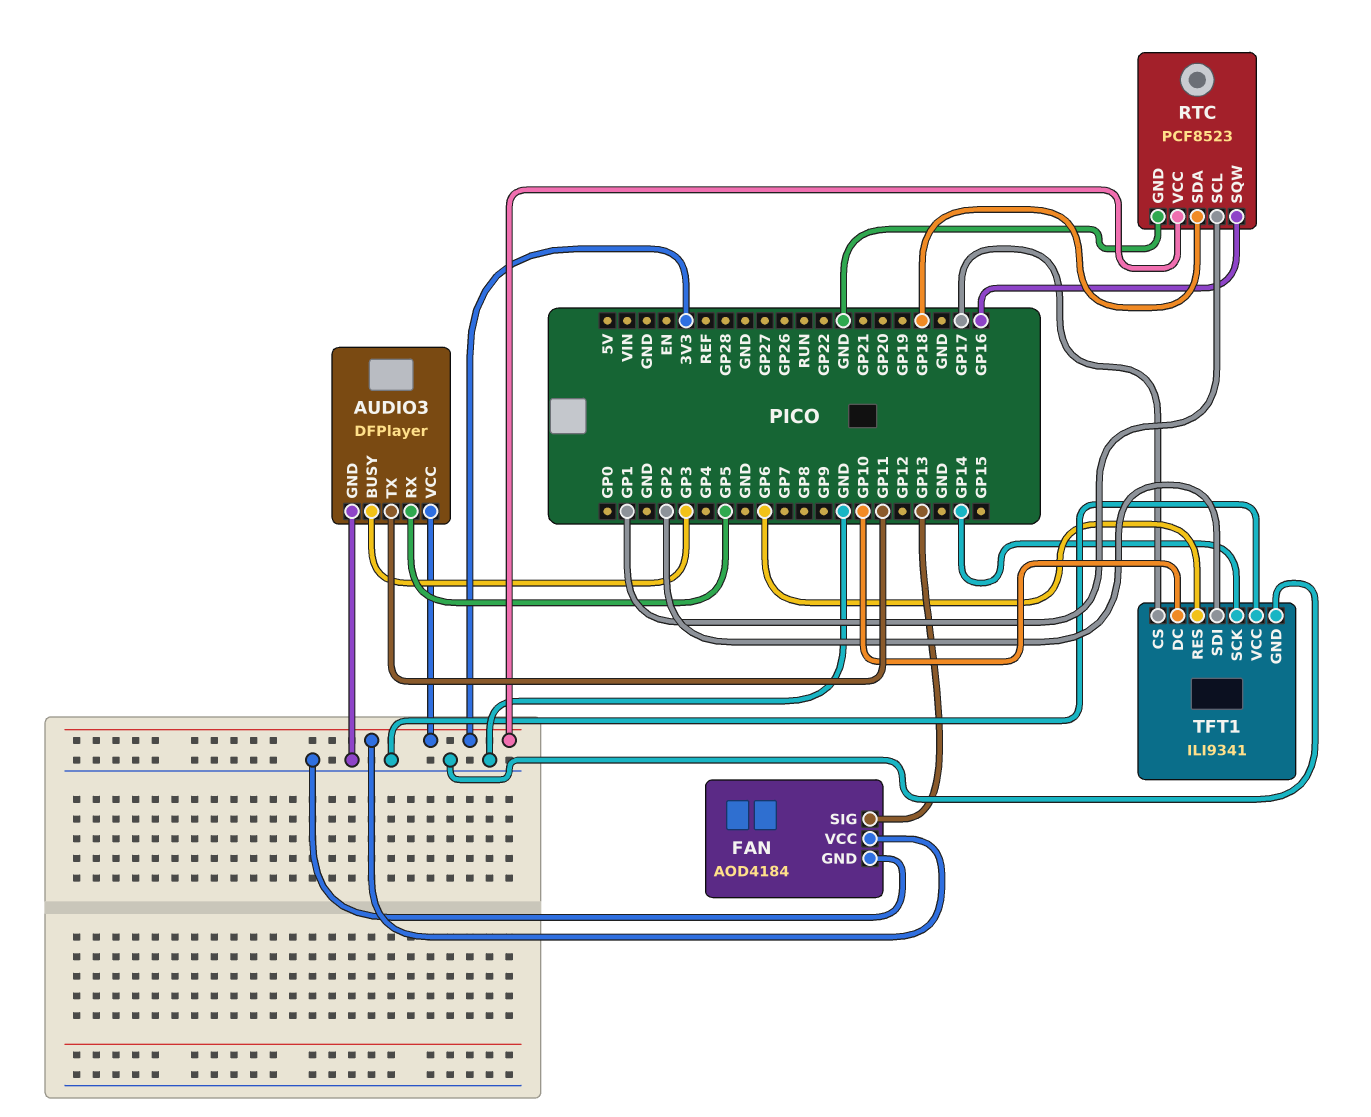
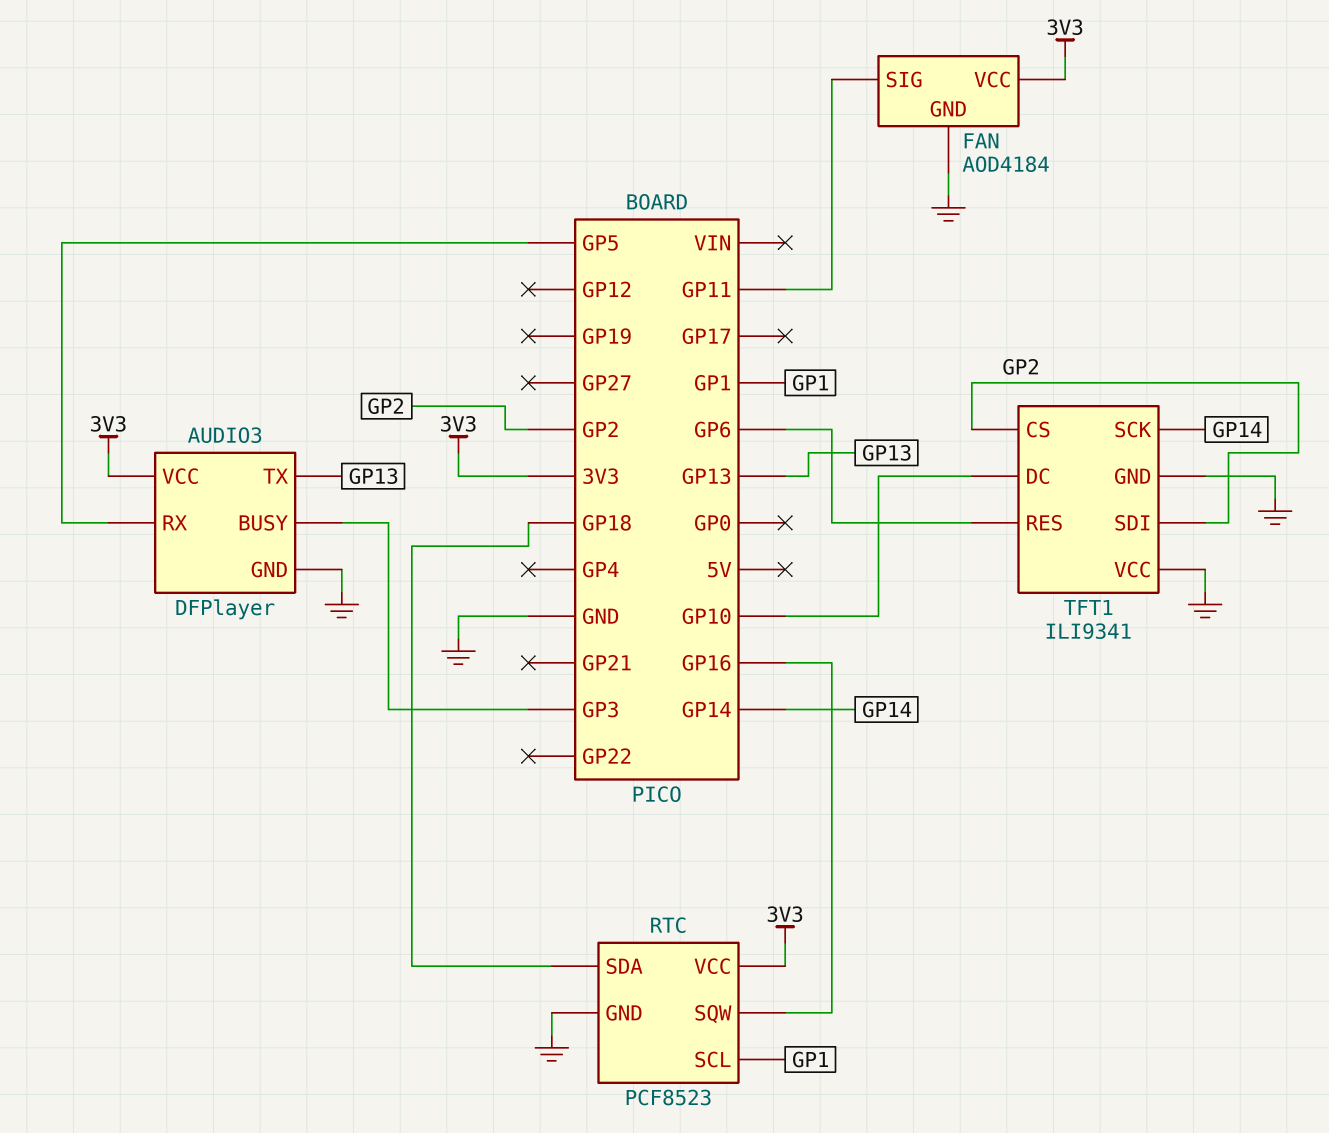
AUDIO3 pin TX: GP11 -> GP13
FAN pin SIG: GP13 -> GP11
TFT1 pin CS: GP17 -> GP2

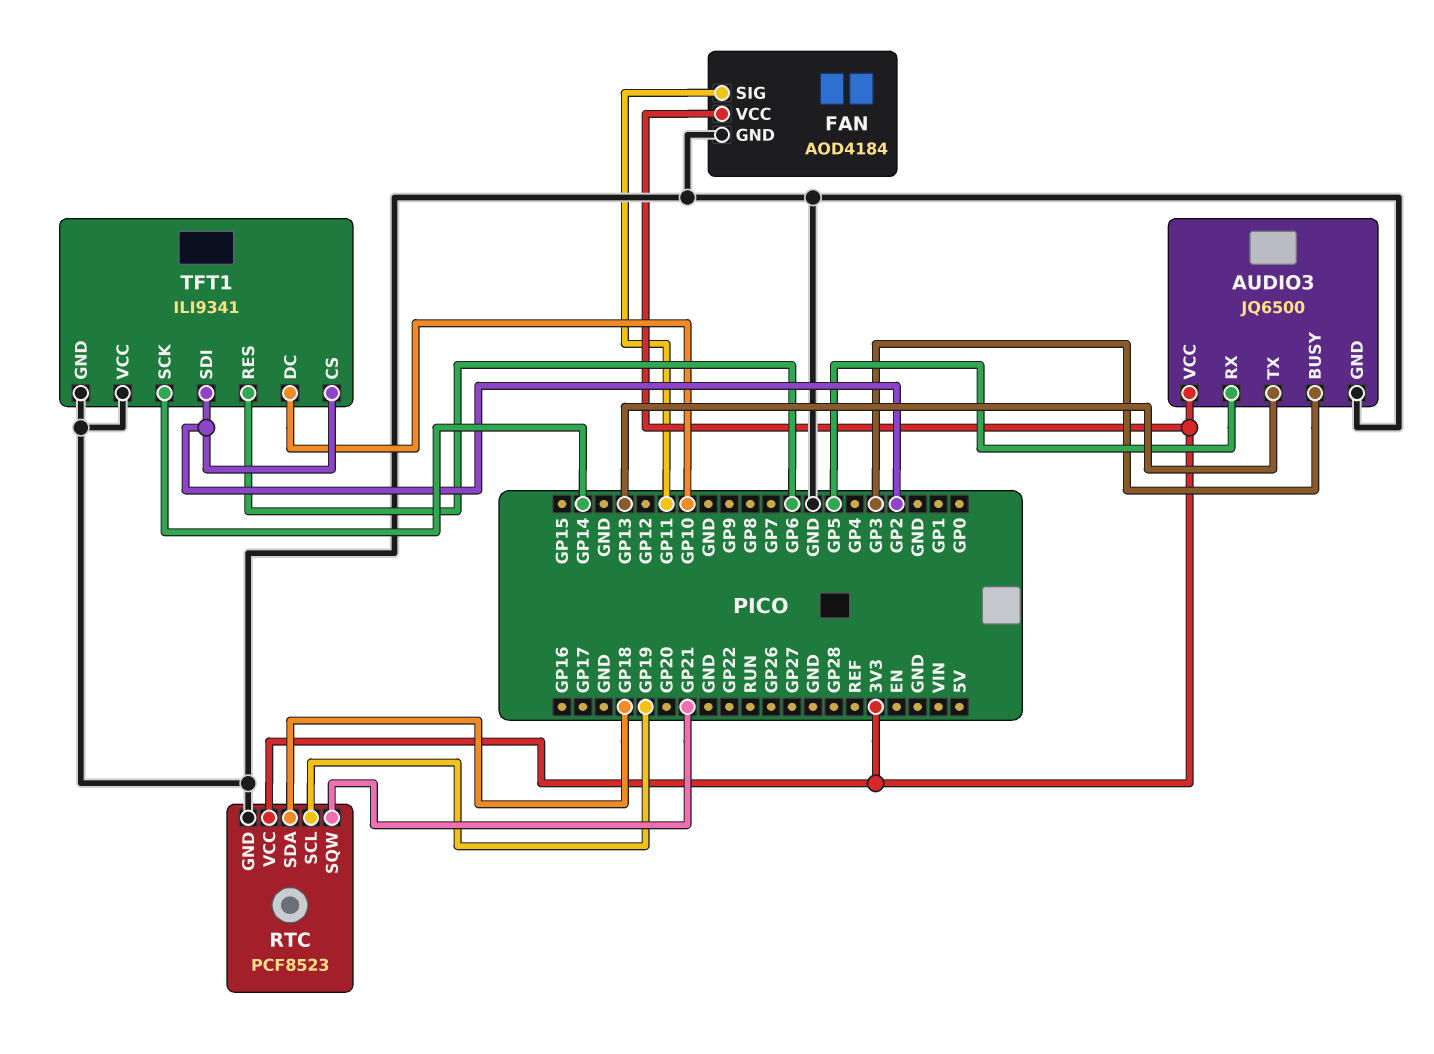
AUDIO3: DFPlayer -> JQ6500
RTC pin SCL: GP1 -> GP19
RTC pin SQW: GP16 -> GP21

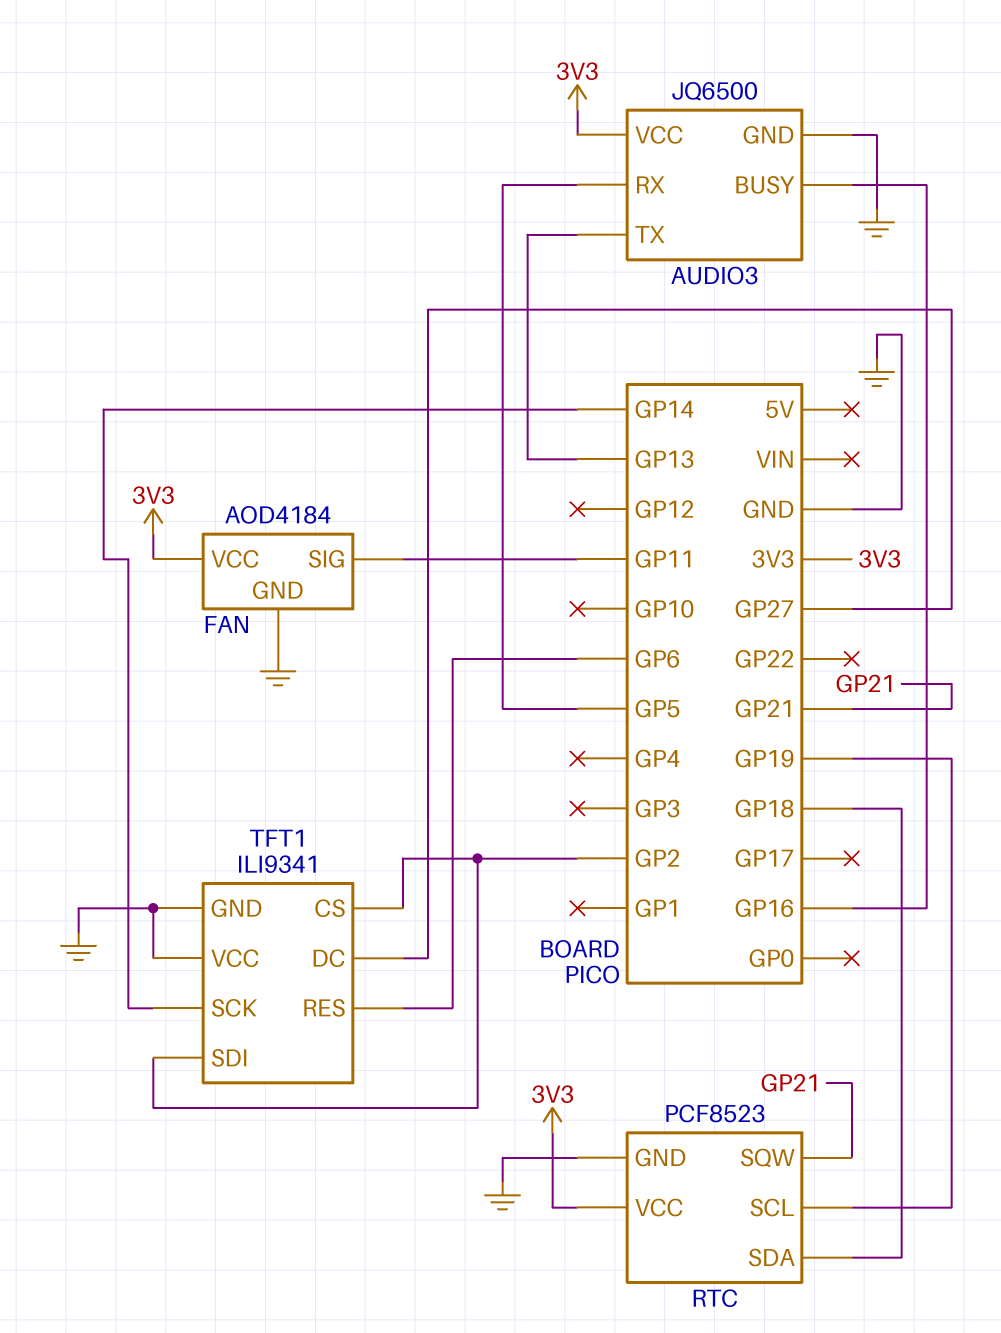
AUDIO3 pin BUSY: GP3 -> GP16
TFT1 pin DC: GP10 -> GP27

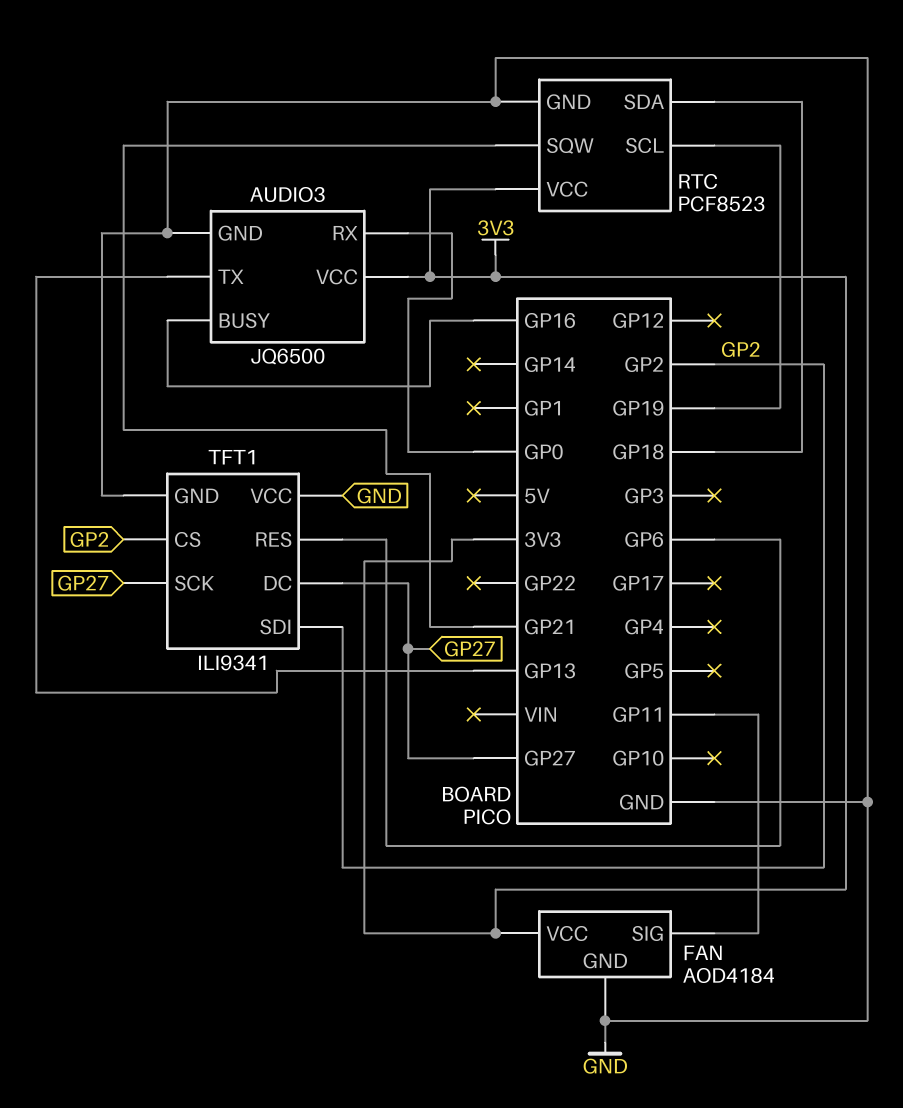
AUDIO3 pin RX: GP5 -> GP0
TFT1 pin SCK: GP14 -> GP27

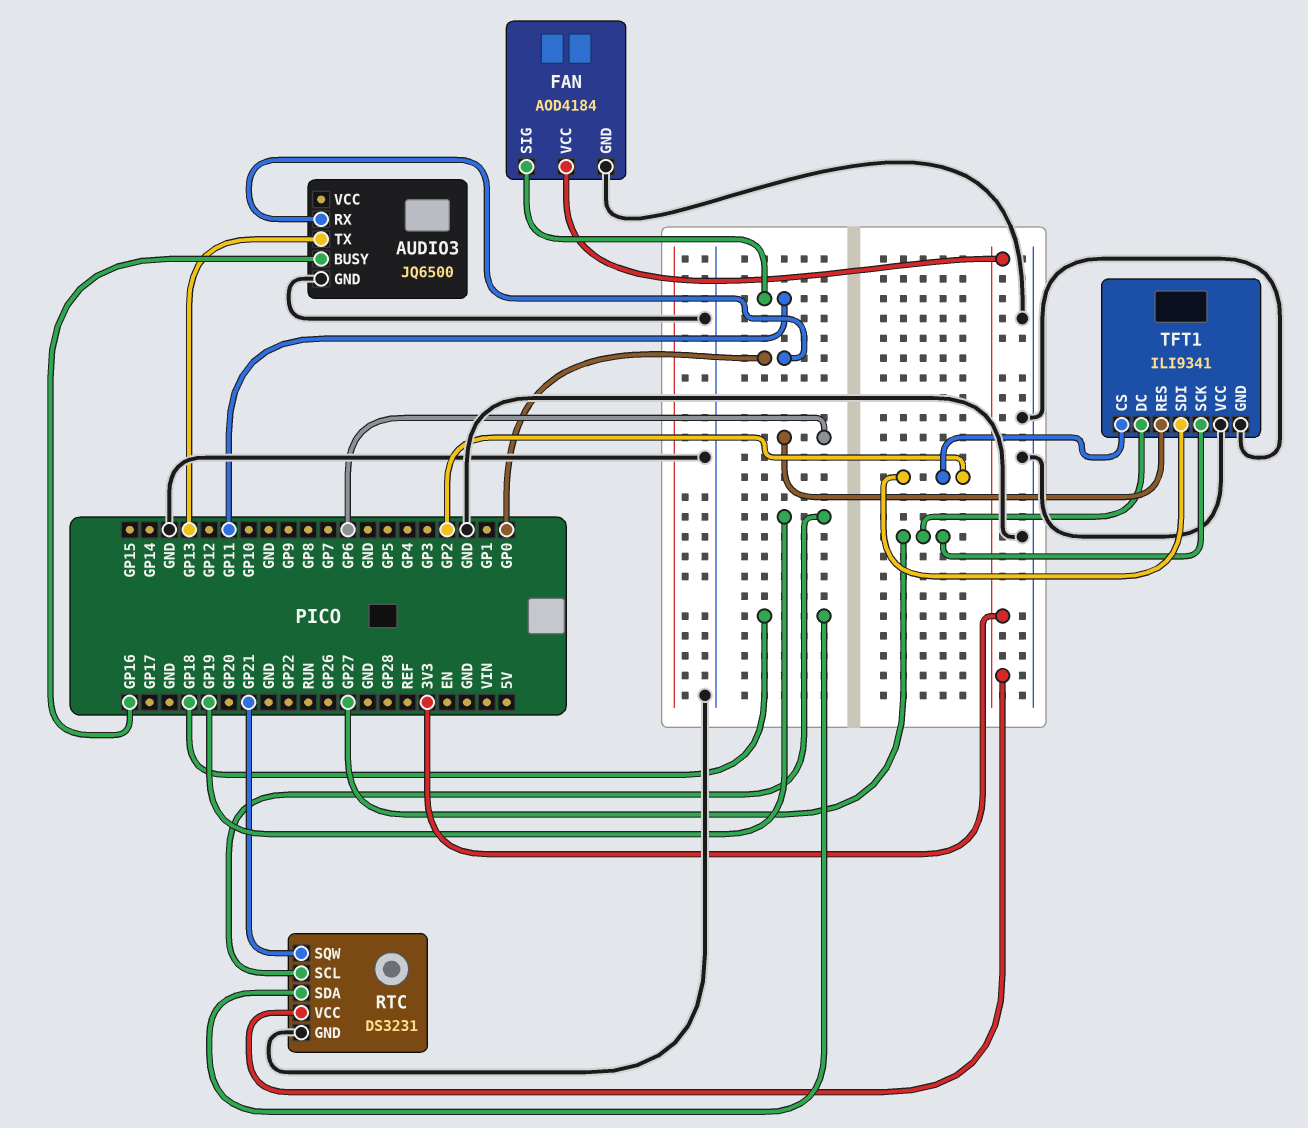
AUDIO3 pin VCC: 3V3 -> none
RTC: PCF8523 -> DS3231

